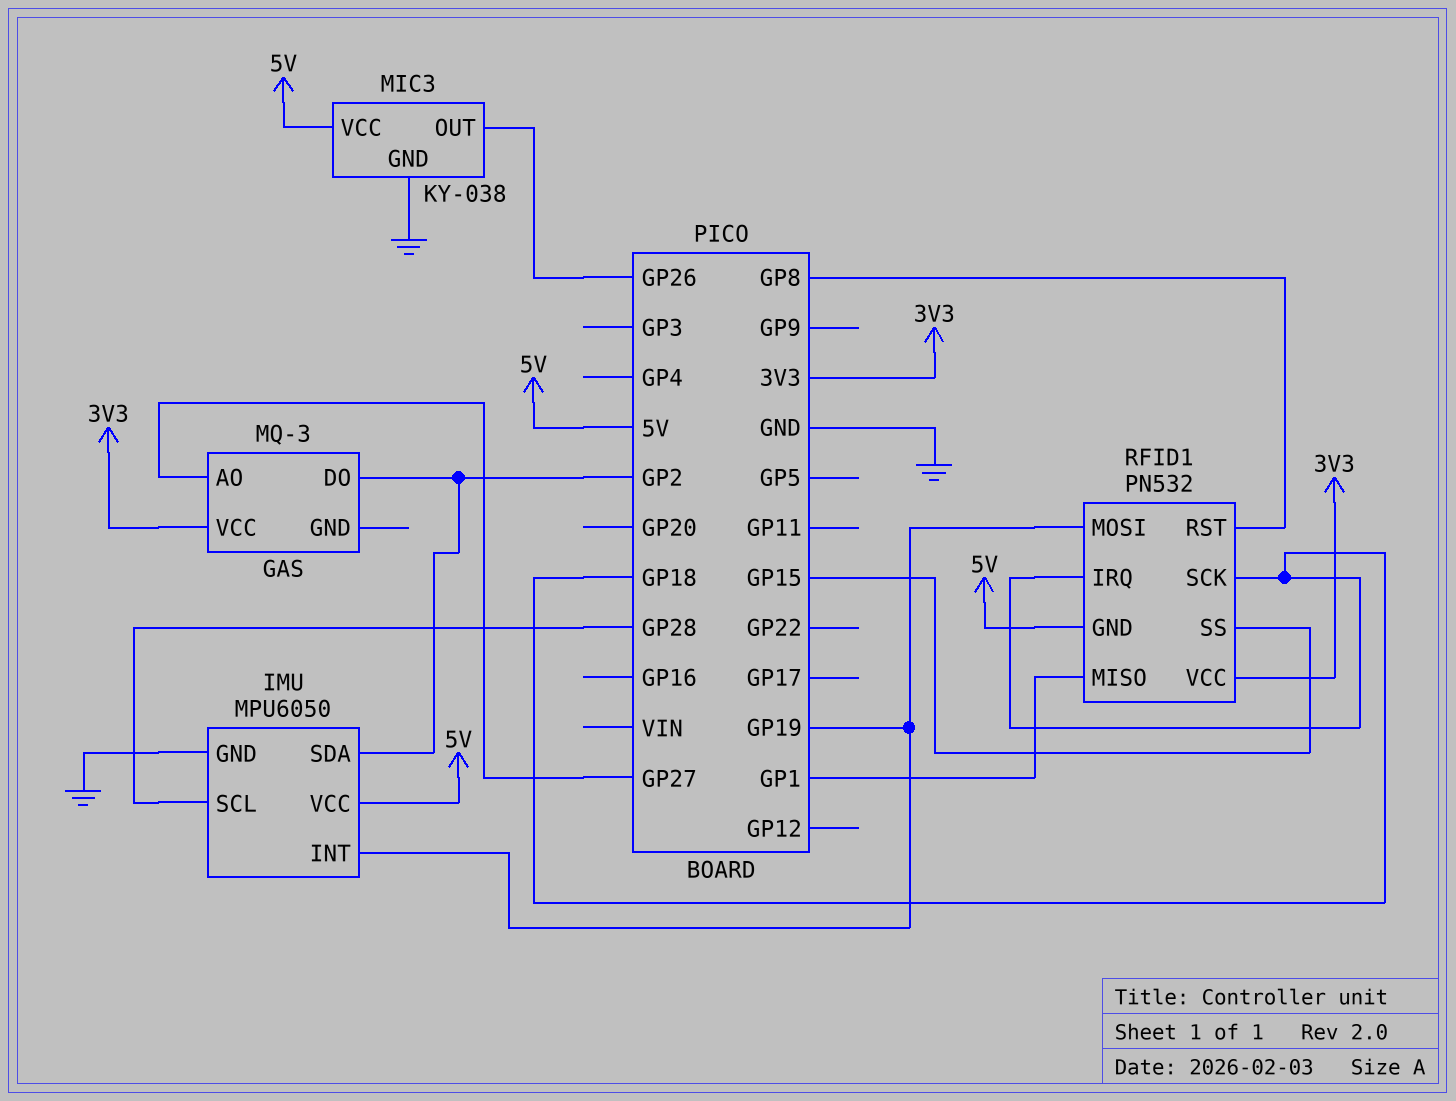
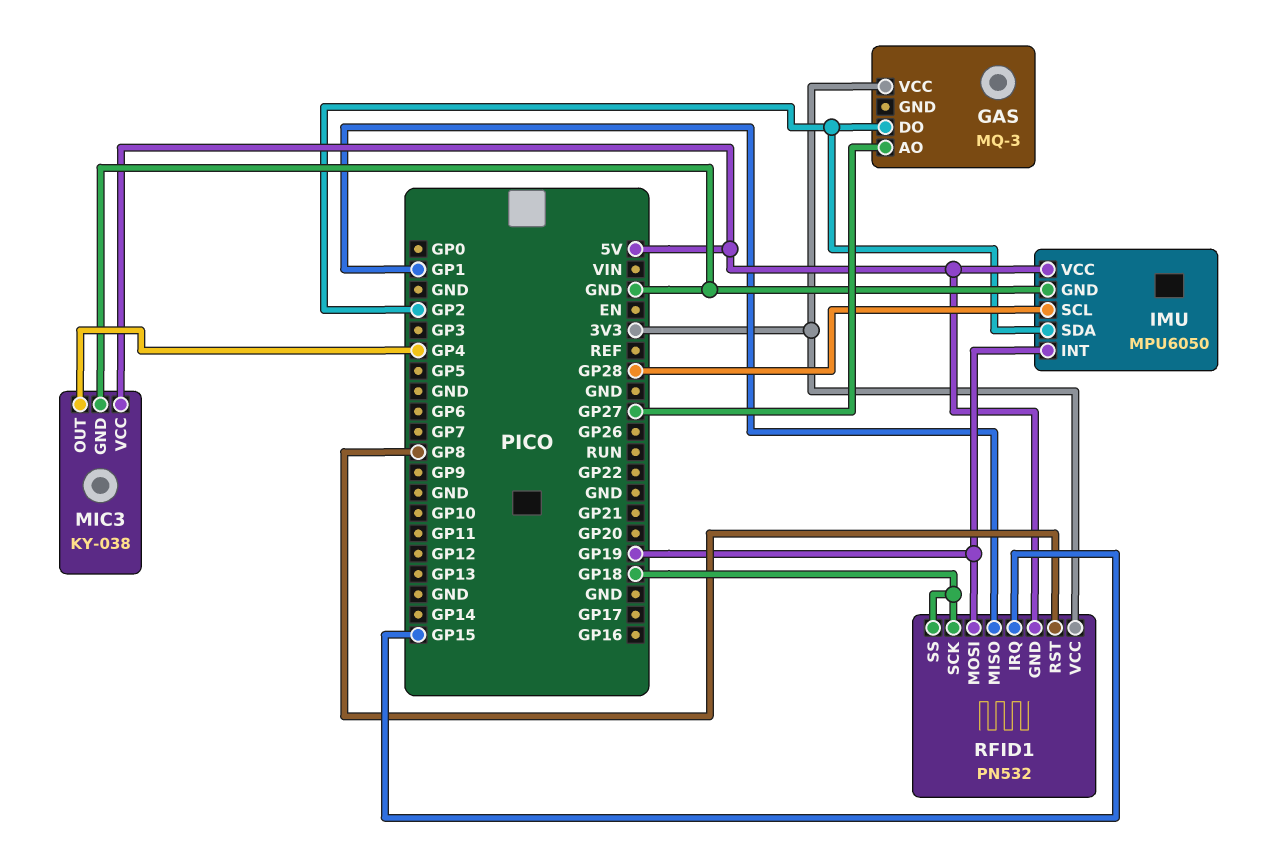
MIC3 pin OUT: GP26 -> GP4
RFID1 pin IRQ: GP18 -> GP15
RFID1 pin SS: GP15 -> GP18

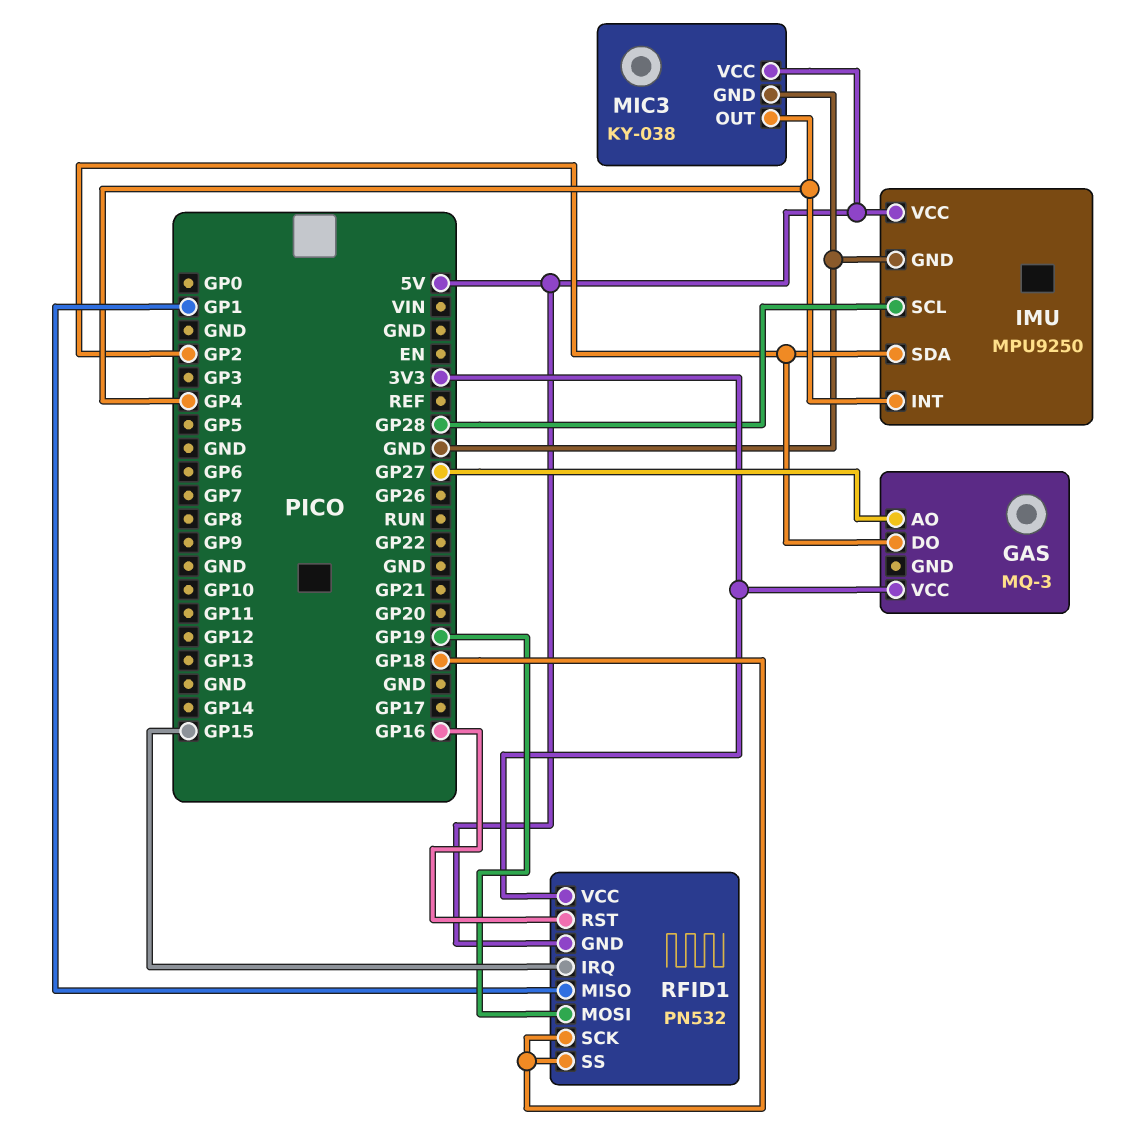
IMU: MPU6050 -> MPU9250
IMU pin INT: GP19 -> GP4
RFID1 pin RST: GP8 -> GP16

